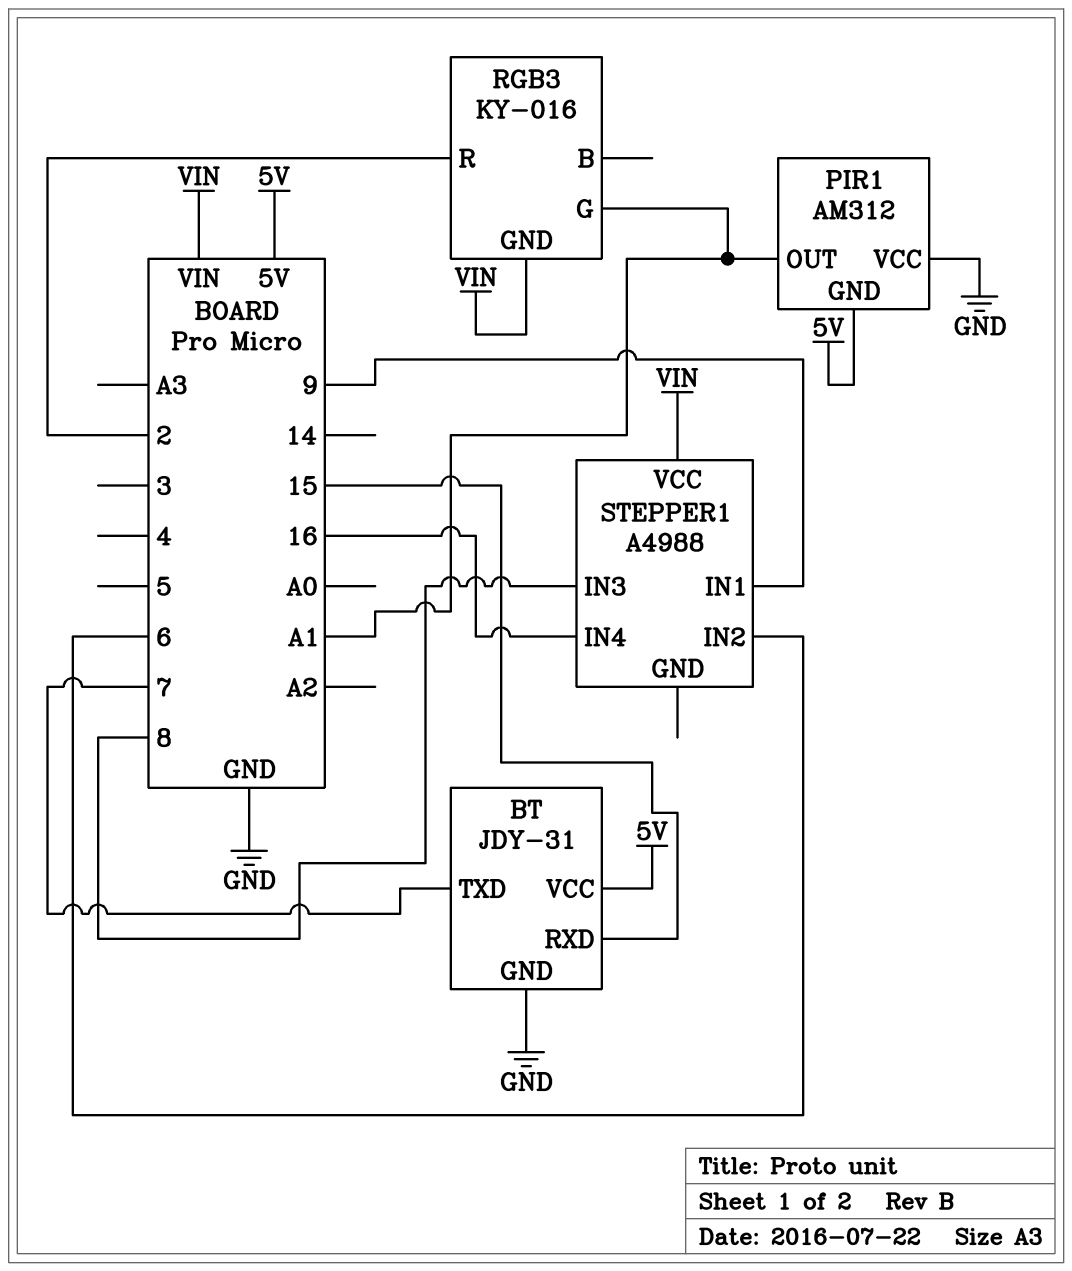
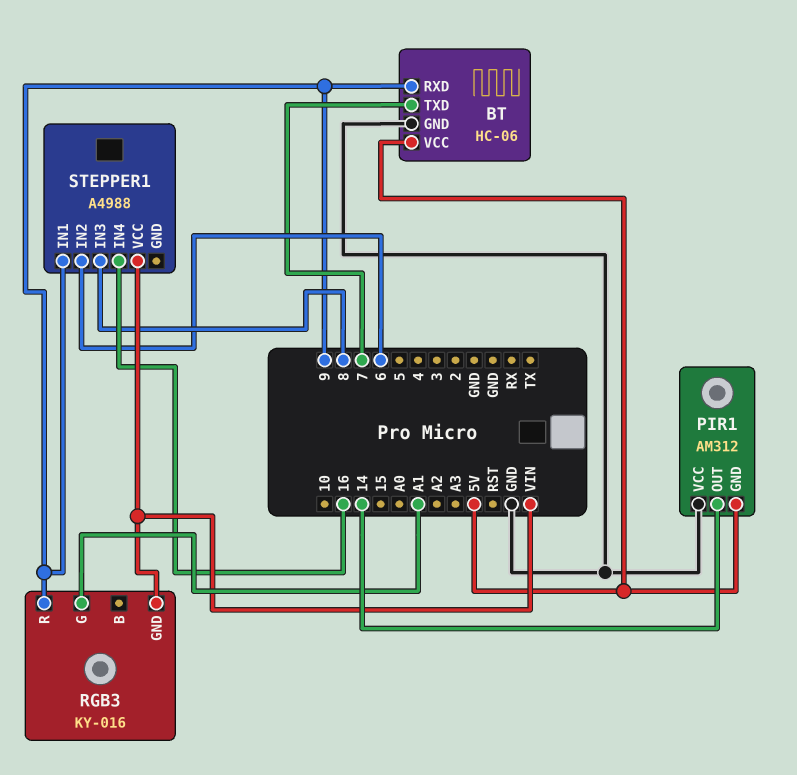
BT: JDY-31 -> HC-06
BT pin RXD: 15 -> 9
PIR1 pin OUT: A1 -> 14
RGB3 pin R: 2 -> 9

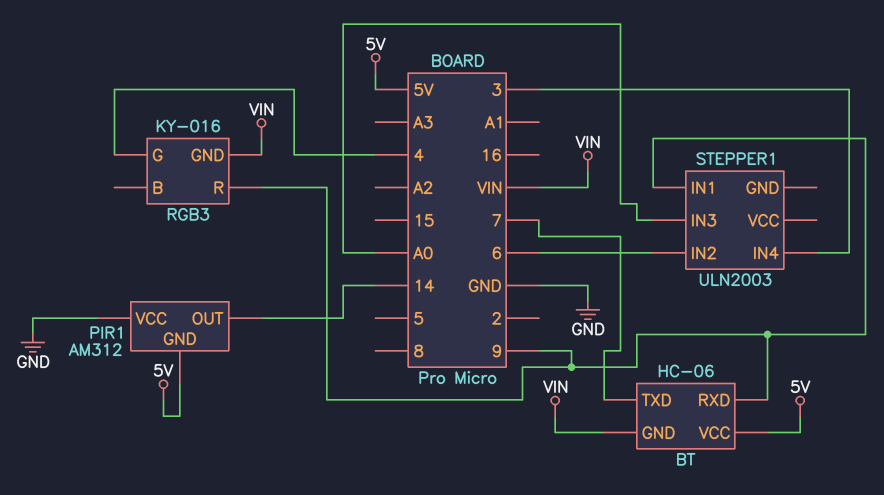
BT pin GND: GND -> VIN
RGB3 pin G: A1 -> 4
STEPPER1: A4988 -> ULN2003
STEPPER1 pin IN3: 8 -> A0
STEPPER1 pin IN4: 16 -> 3
STEPPER1 pin VCC: VIN -> none

